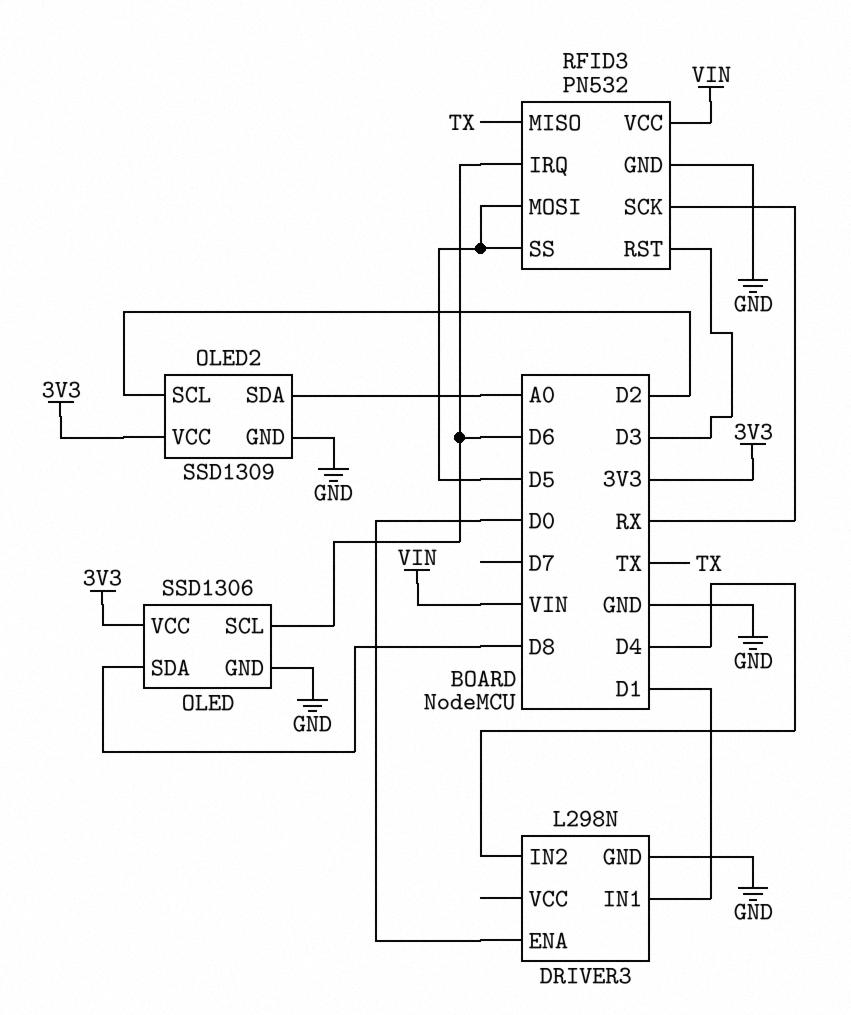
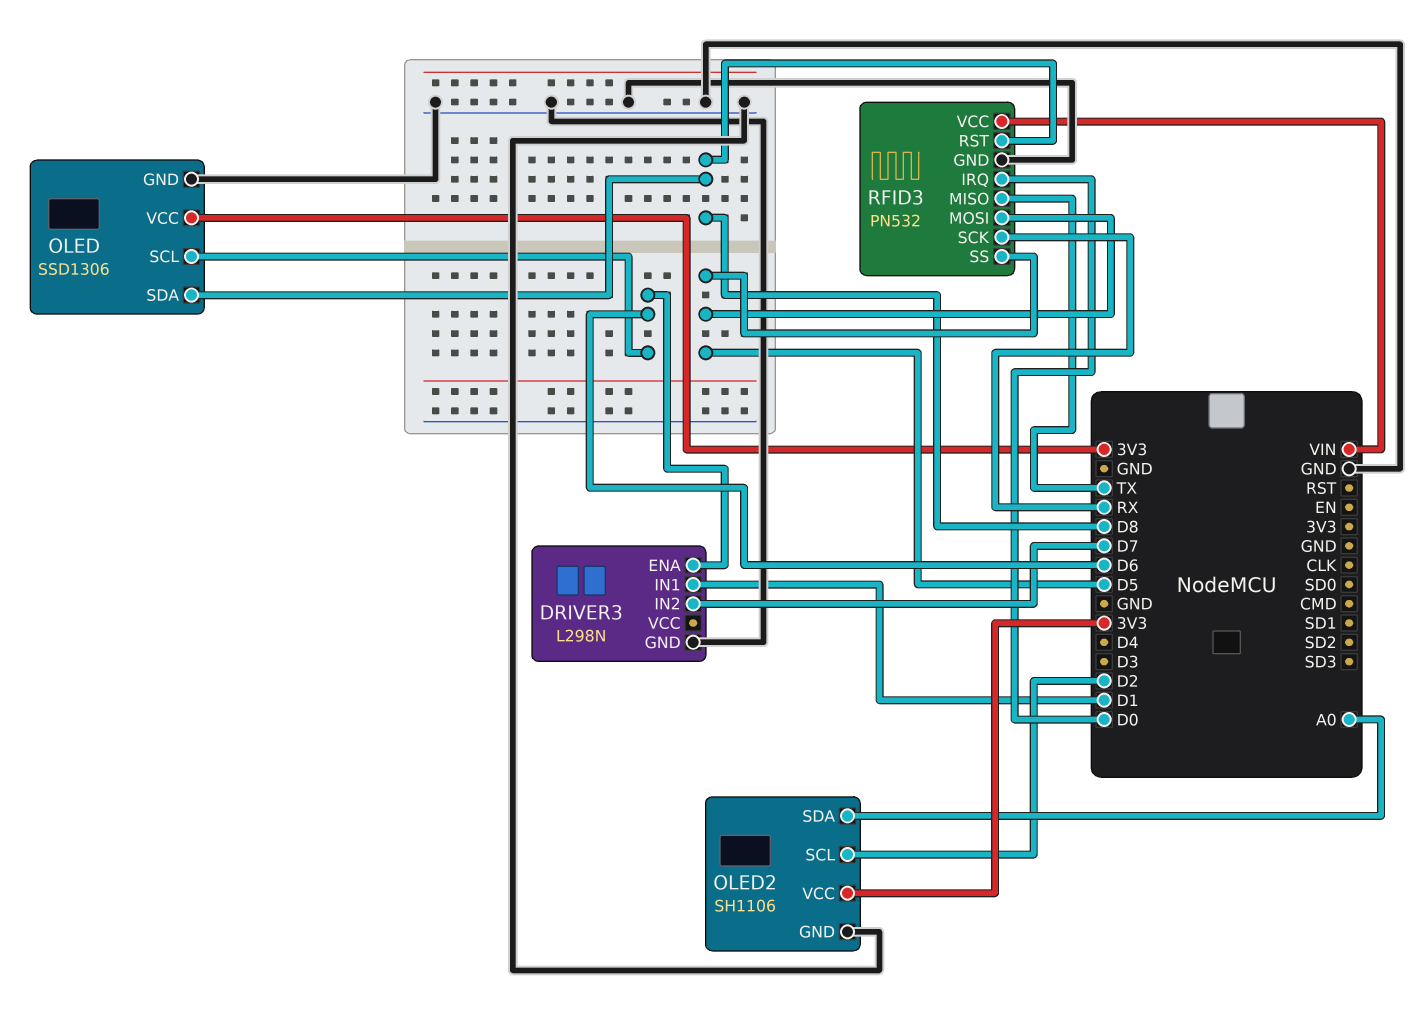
DRIVER3 pin ENA: D0 -> D6
DRIVER3 pin IN2: D4 -> D7
OLED2: SSD1309 -> SH1106
RFID3 pin IRQ: D6 -> D0
RFID3 pin RST: D3 -> D8

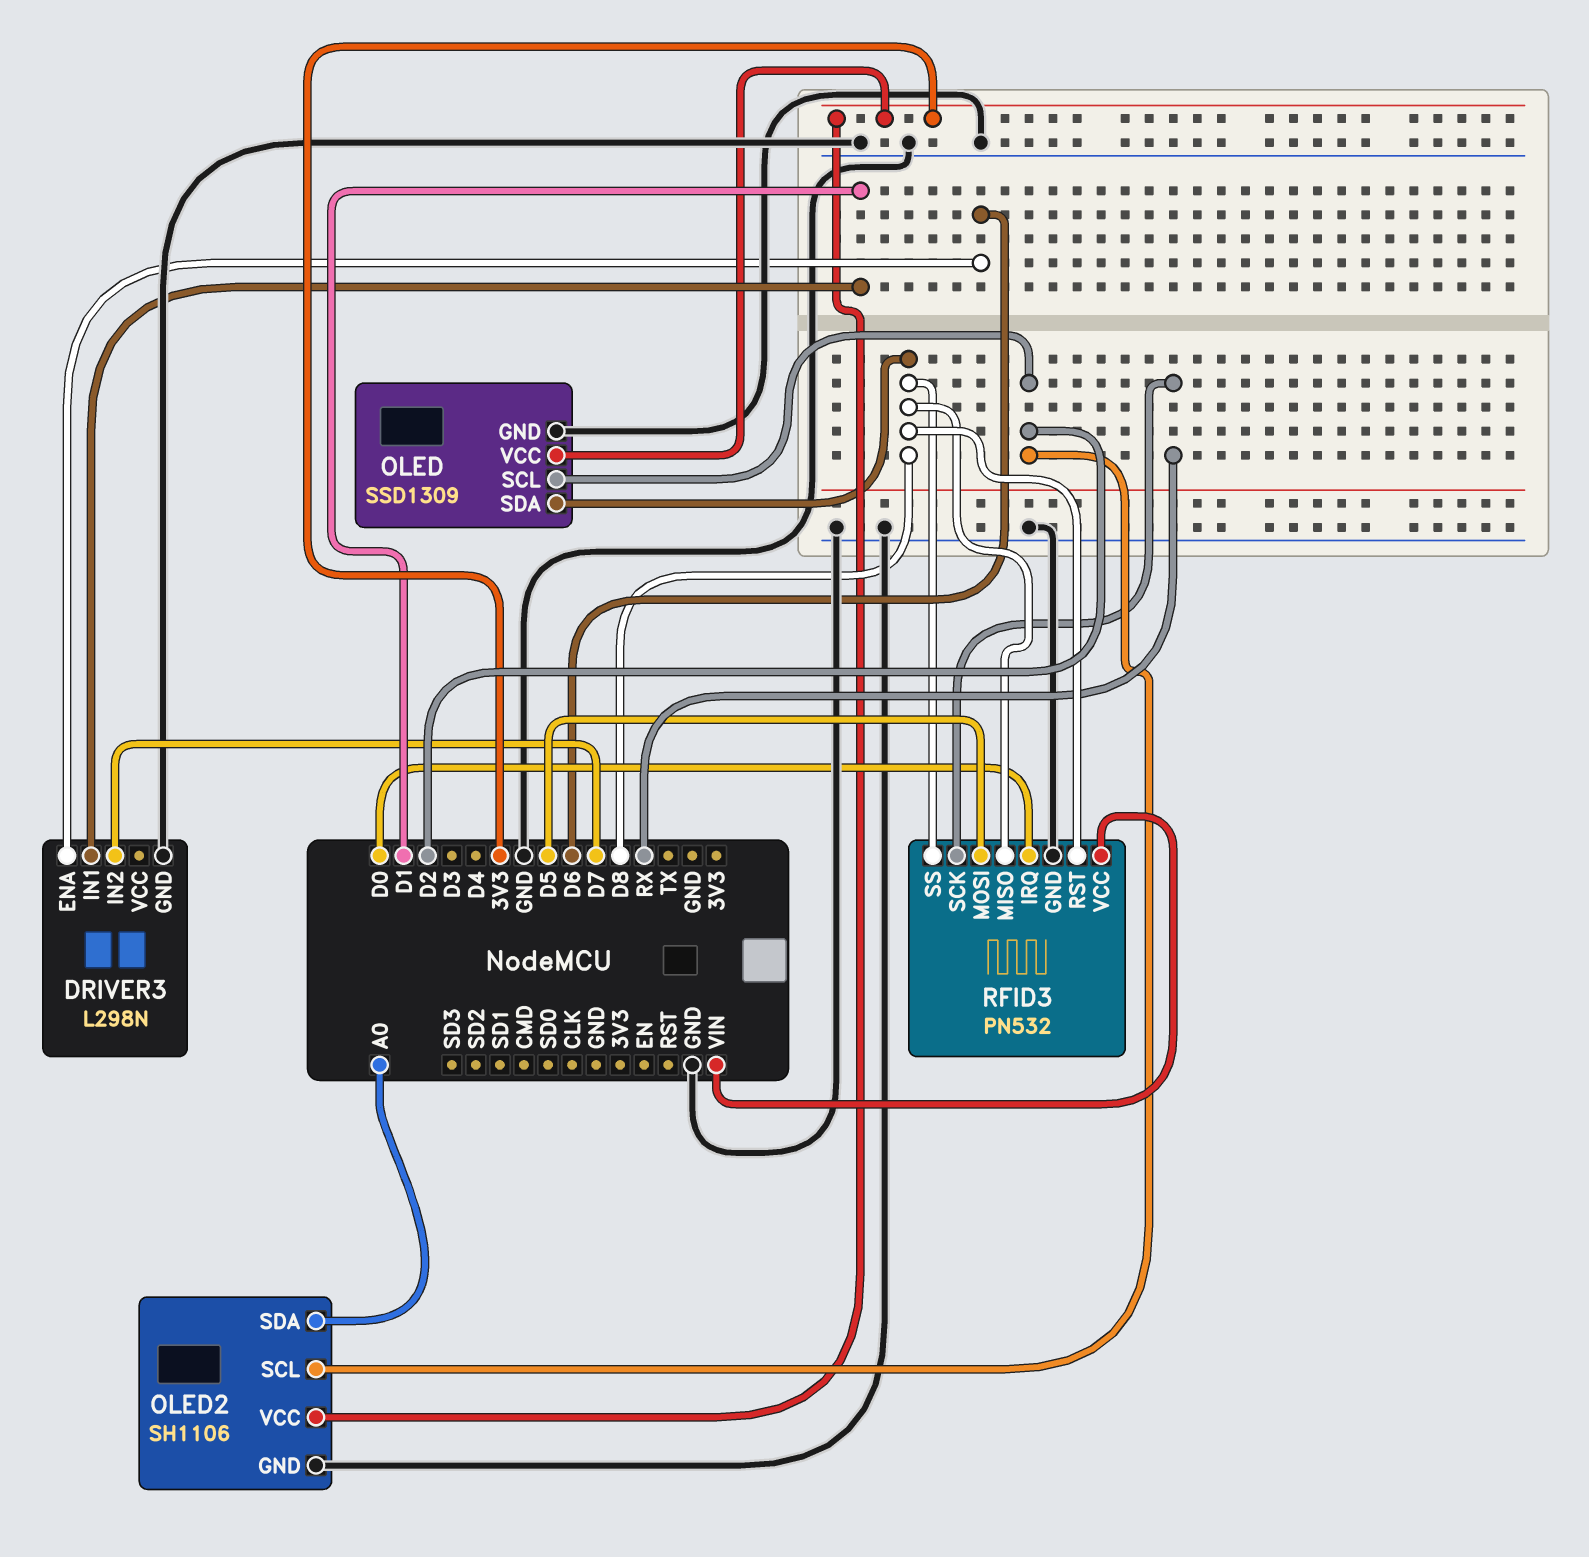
OLED: SSD1306 -> SSD1309
OLED pin SCL: D6 -> D2
RFID3 pin MISO: TX -> D8
RFID3 pin SS: D5 -> D8

